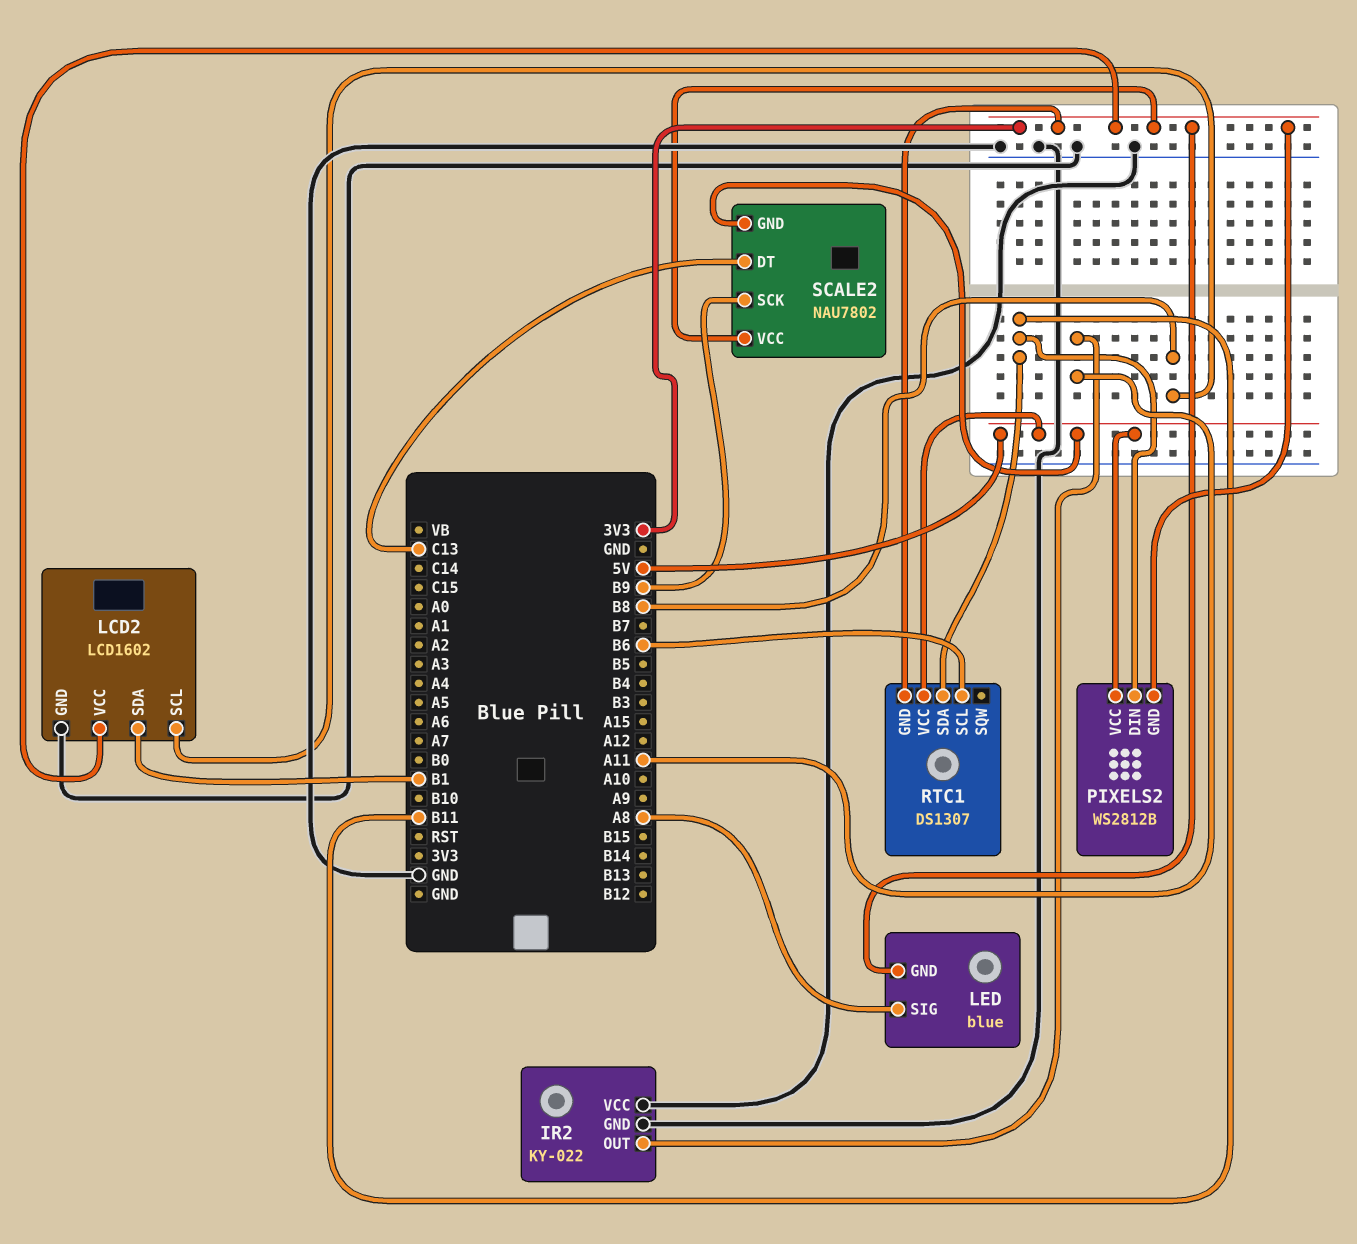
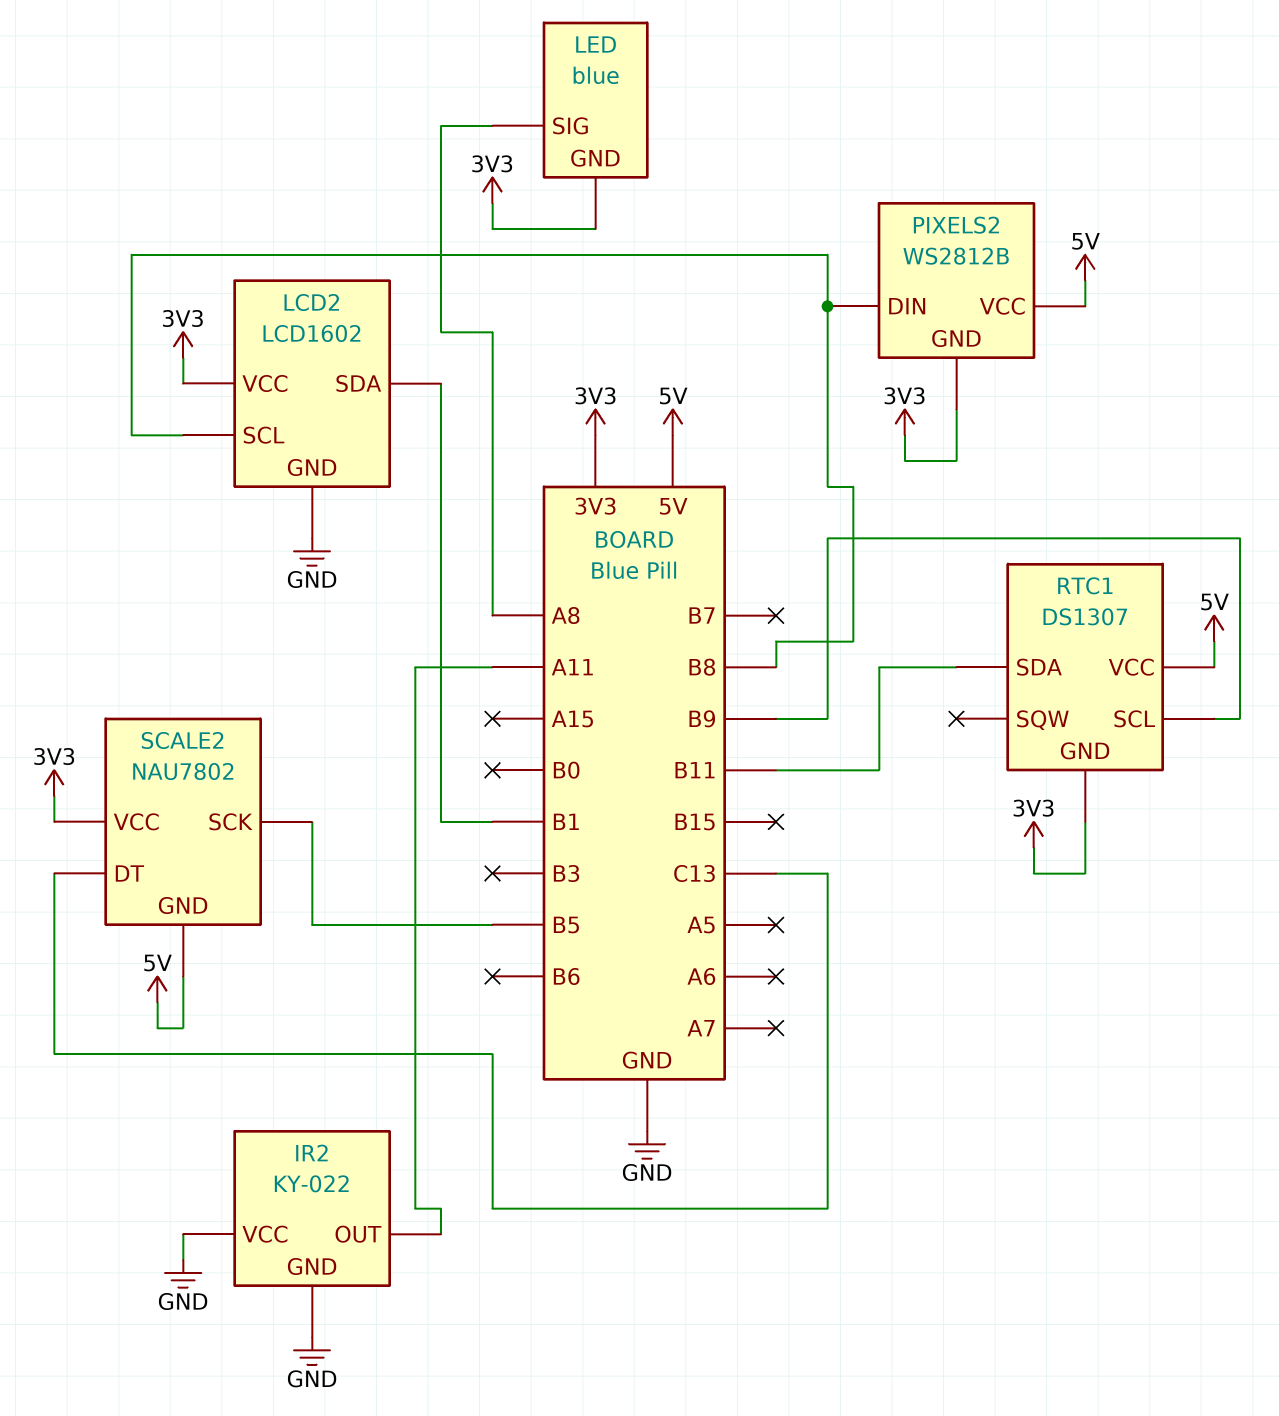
PIXELS2 pin DIN: B11 -> B8
RTC1 pin SCL: B6 -> B9
SCALE2 pin SCK: B9 -> B5

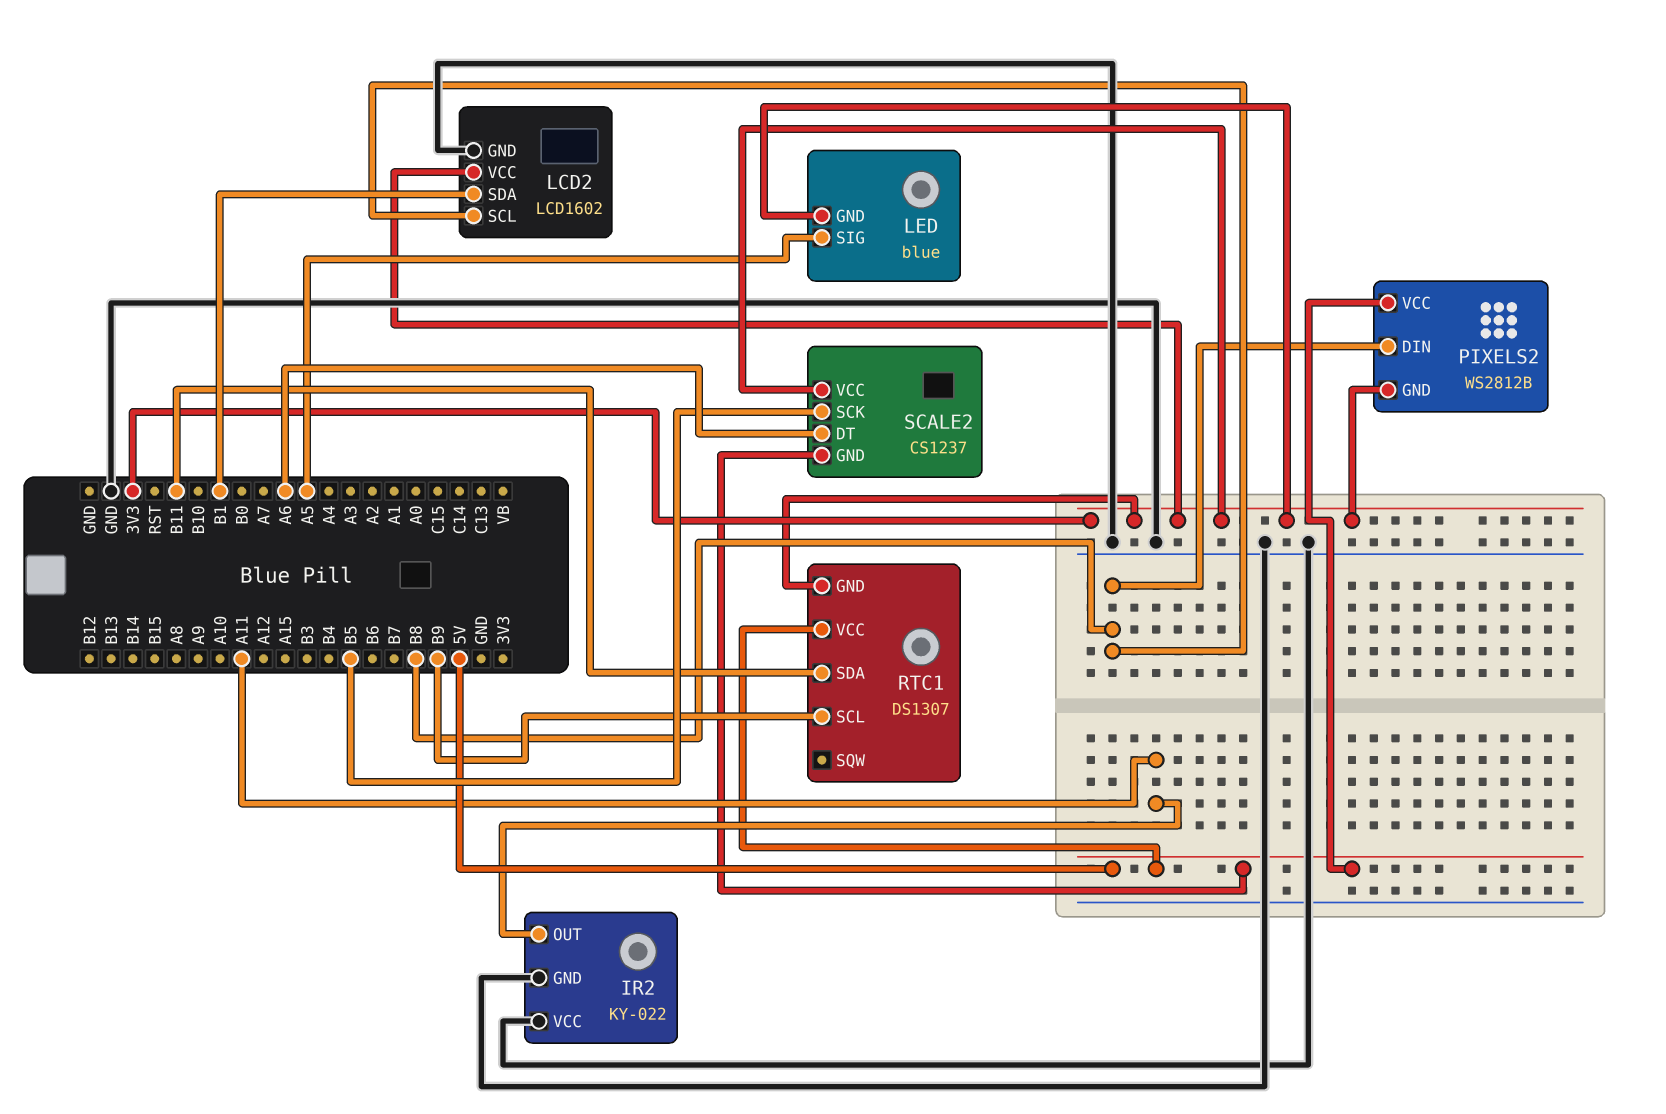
LED pin SIG: A8 -> A5
SCALE2: NAU7802 -> CS1237
SCALE2 pin DT: C13 -> A6

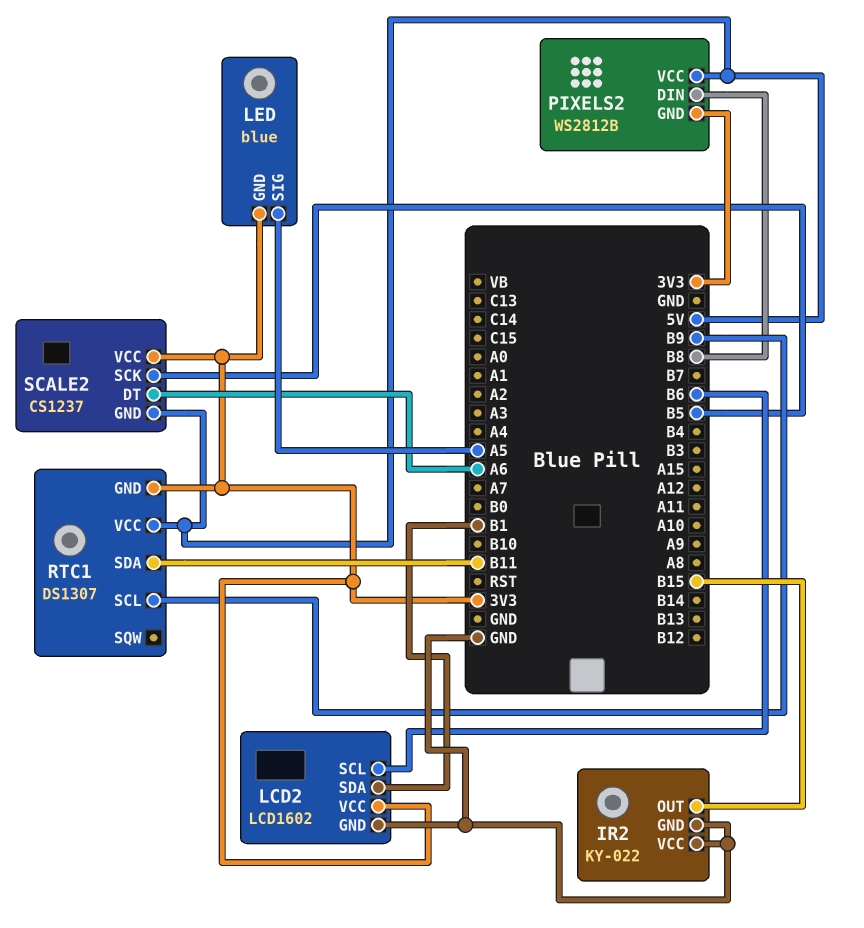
IR2 pin OUT: A11 -> B15
LCD2 pin SCL: B8 -> B6

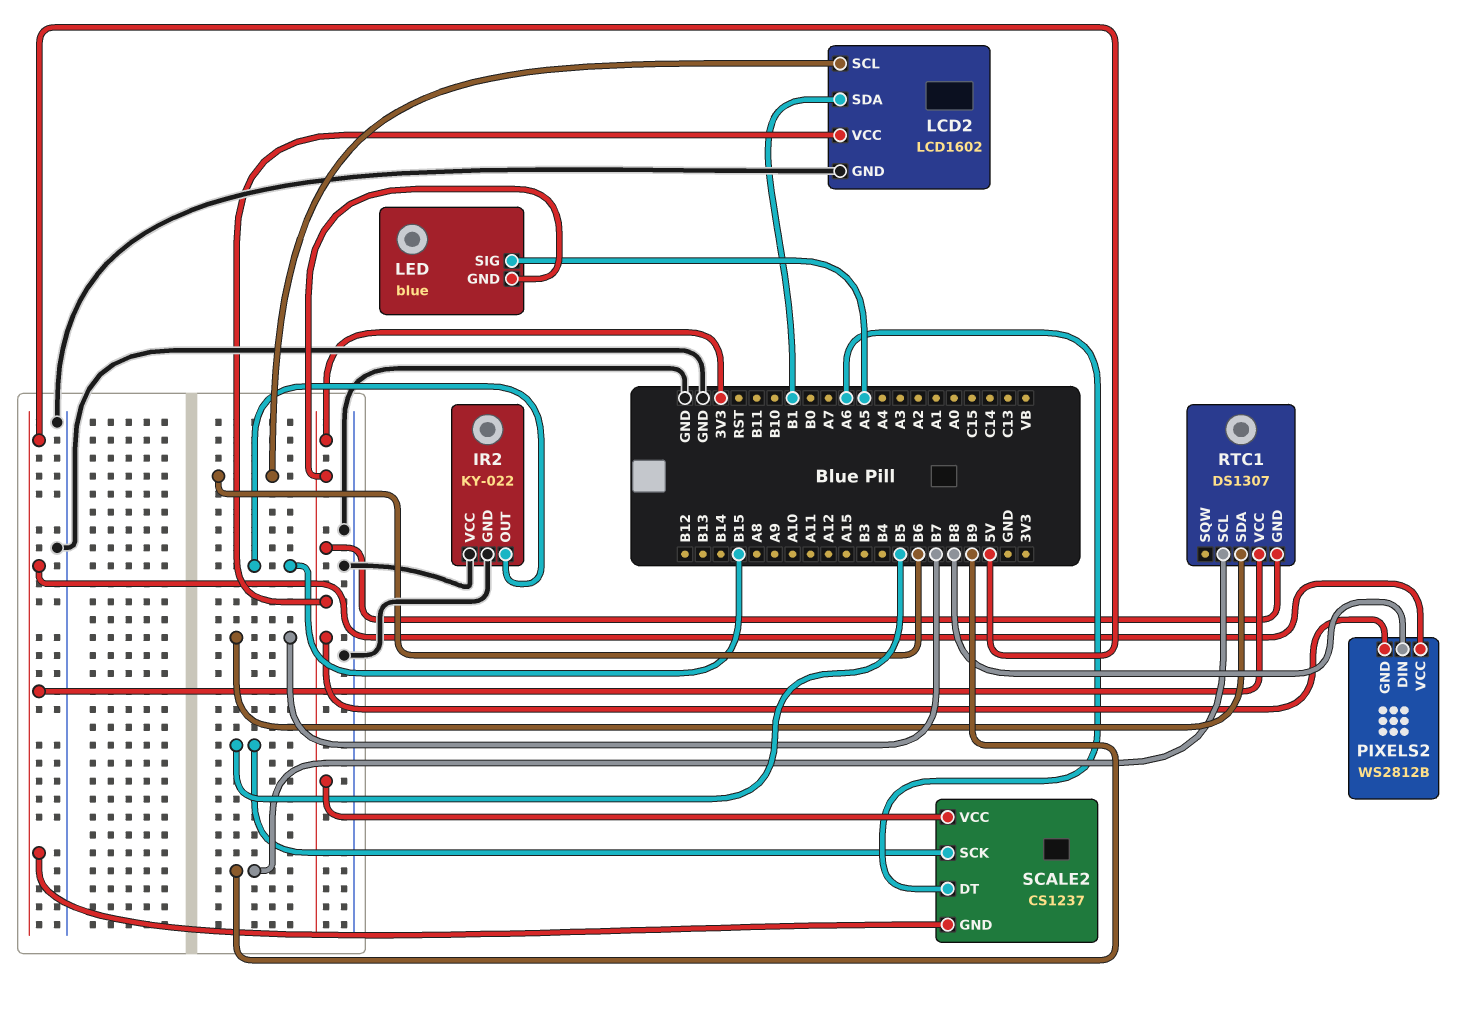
RTC1 pin SDA: B11 -> B7

